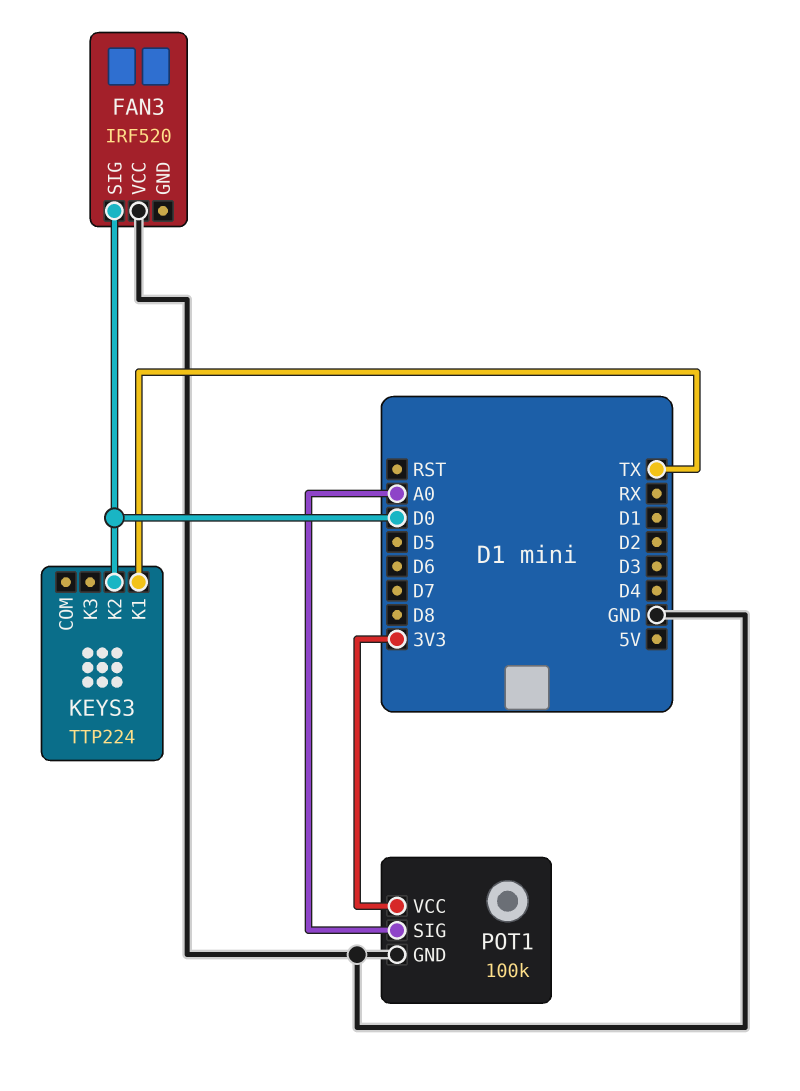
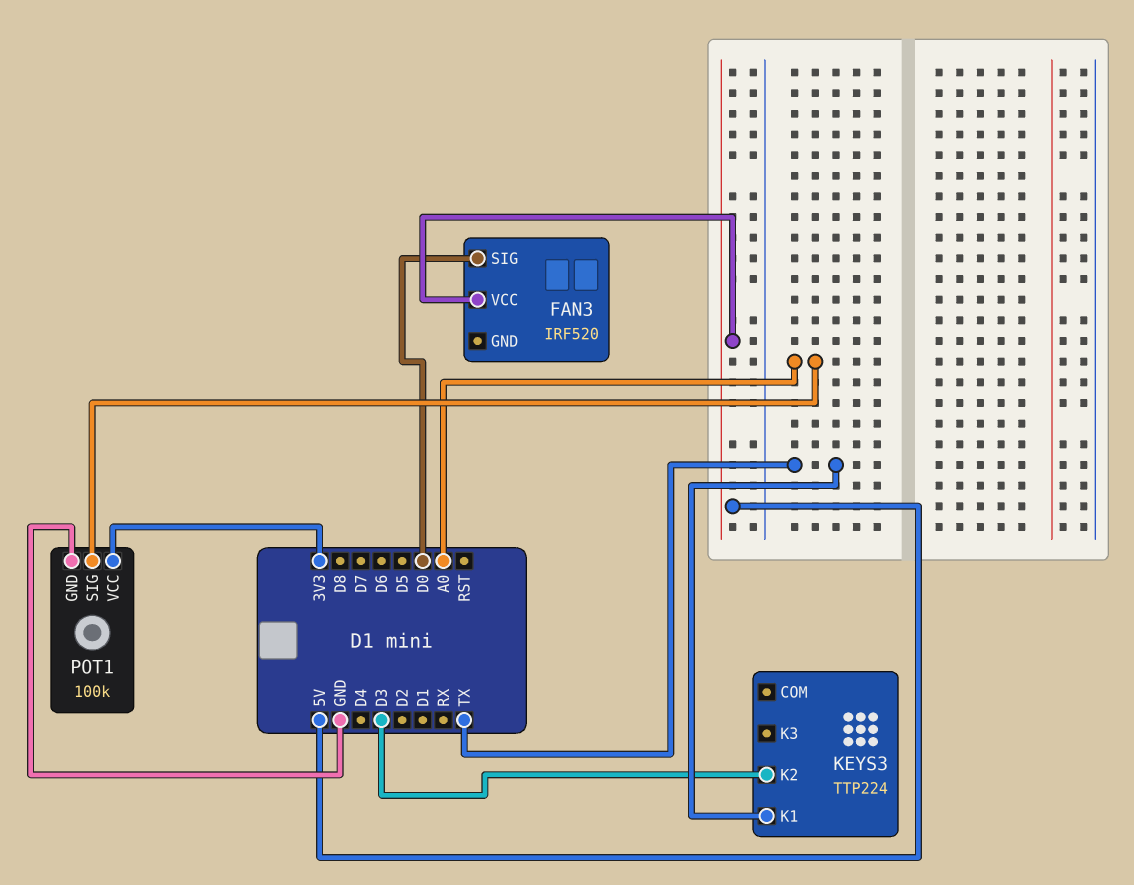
FAN3 pin VCC: GND -> 5V
KEYS3 pin K2: D0 -> D3

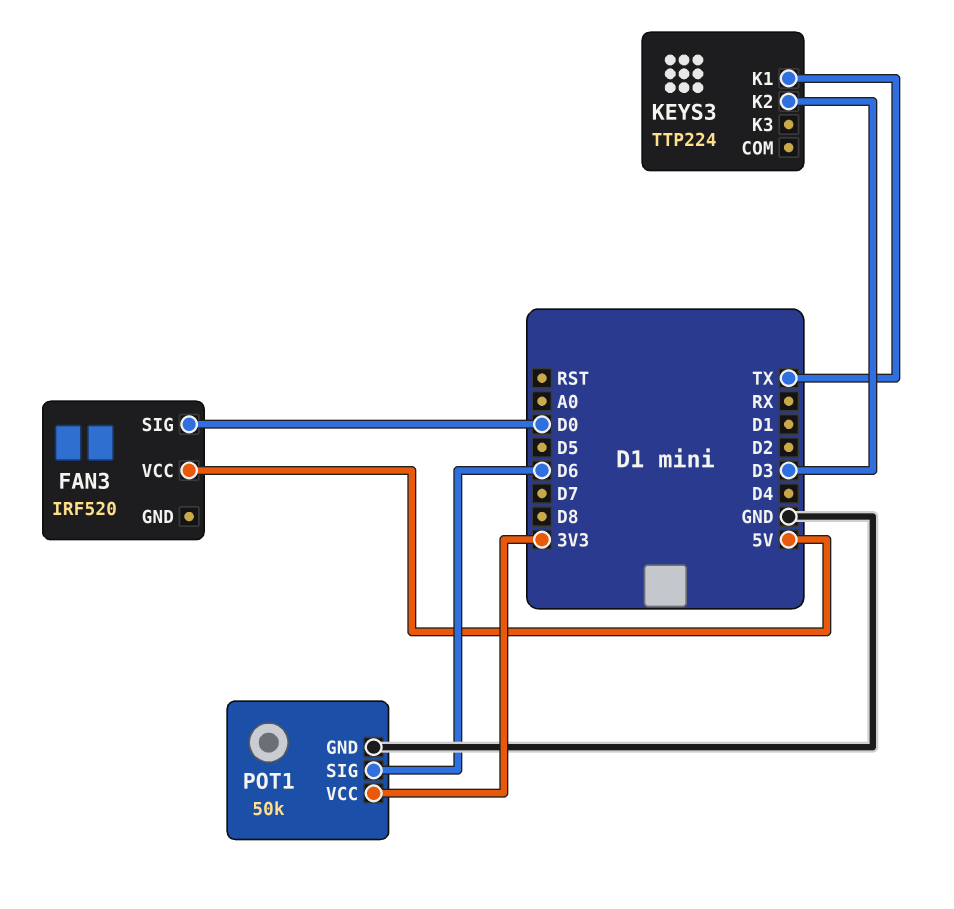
POT1: 100k -> 50k
POT1 pin SIG: A0 -> D6

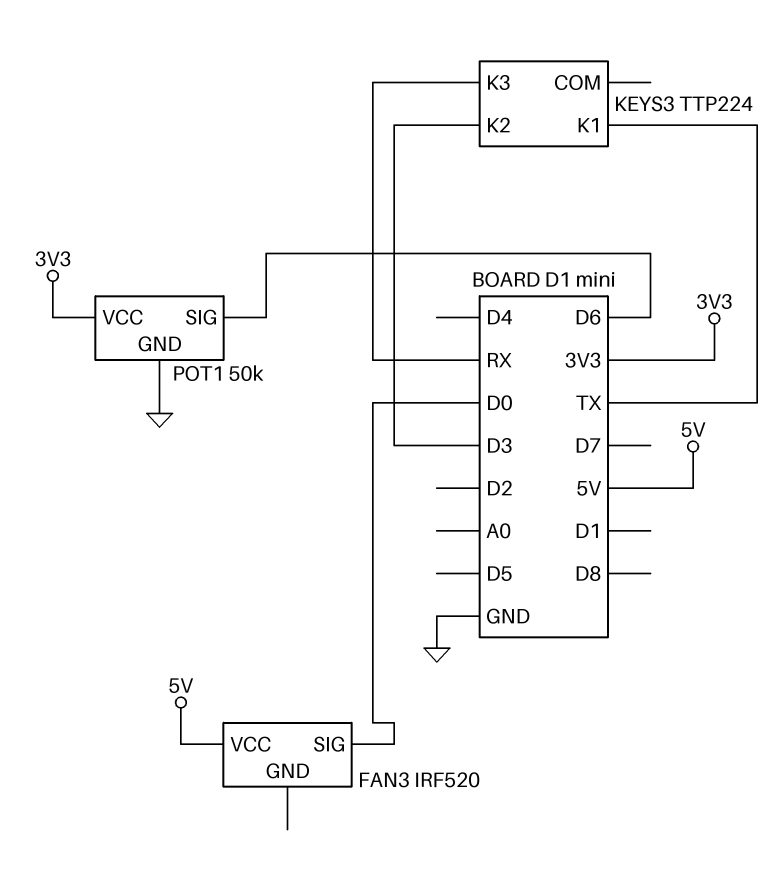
KEYS3 pin K3: none -> RX

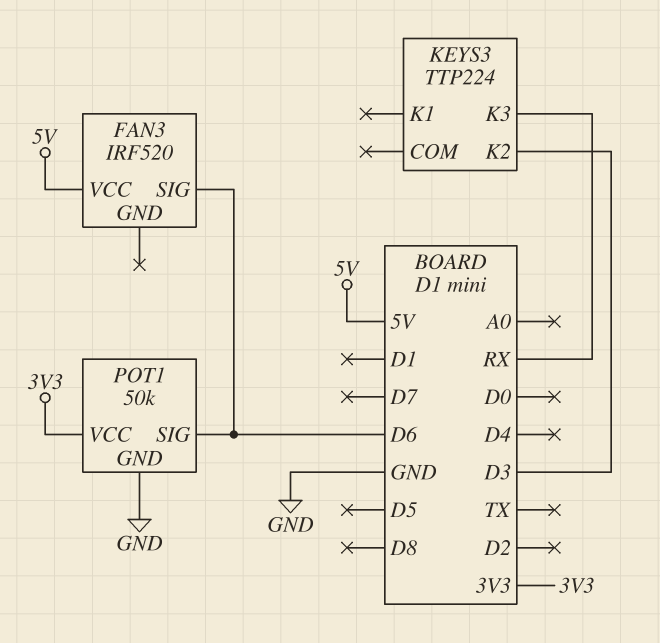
FAN3 pin SIG: D0 -> D6
KEYS3 pin K1: TX -> none

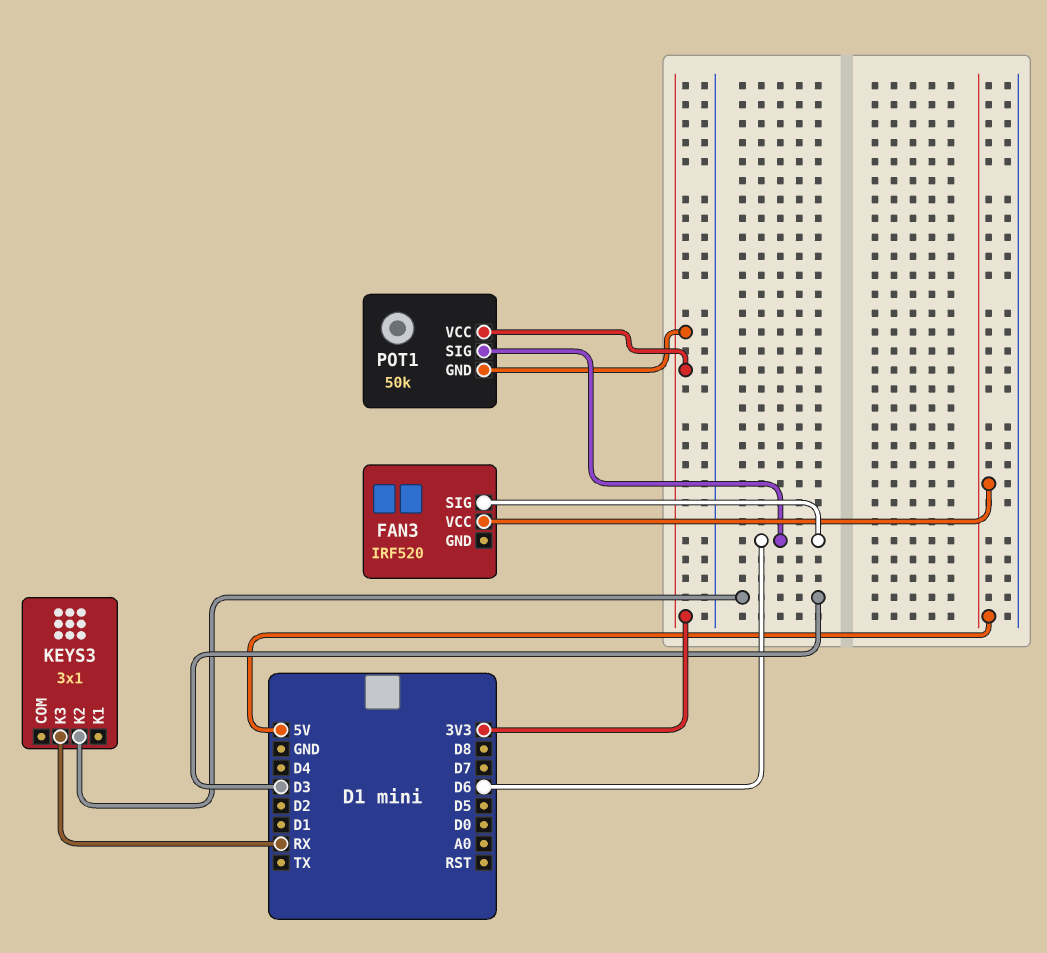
KEYS3: TTP224 -> 3x1
POT1 pin GND: GND -> 3V3

